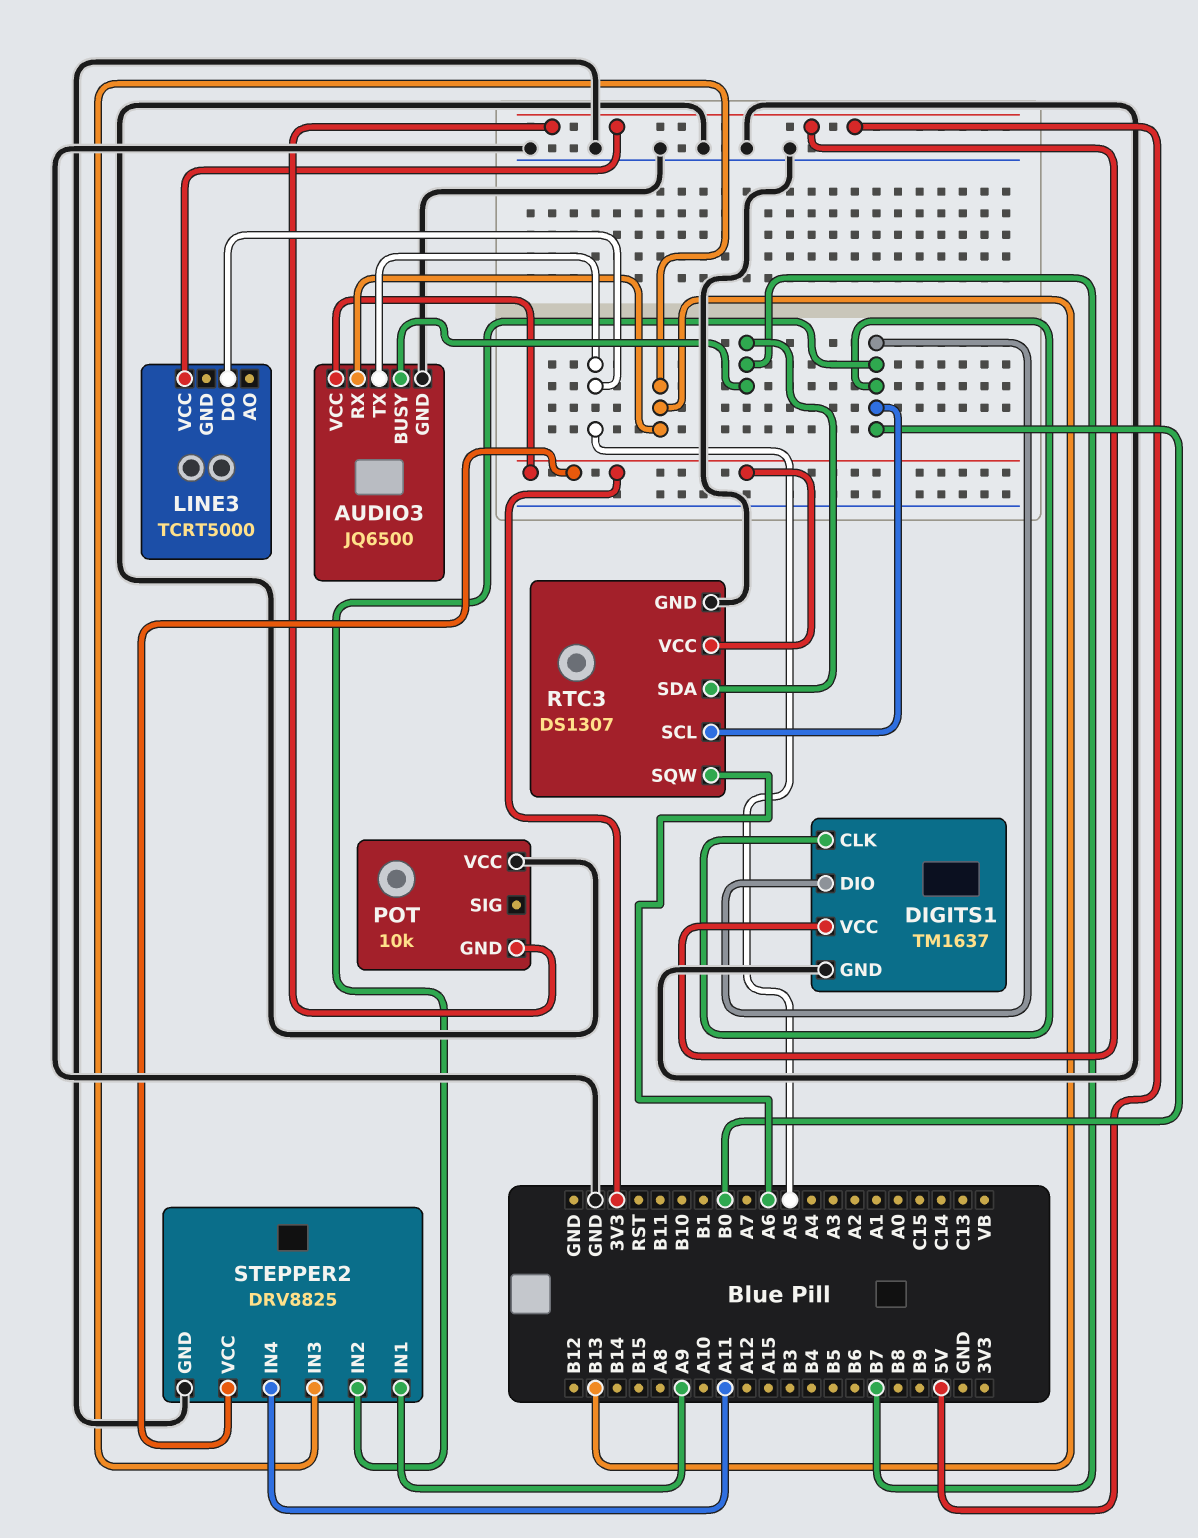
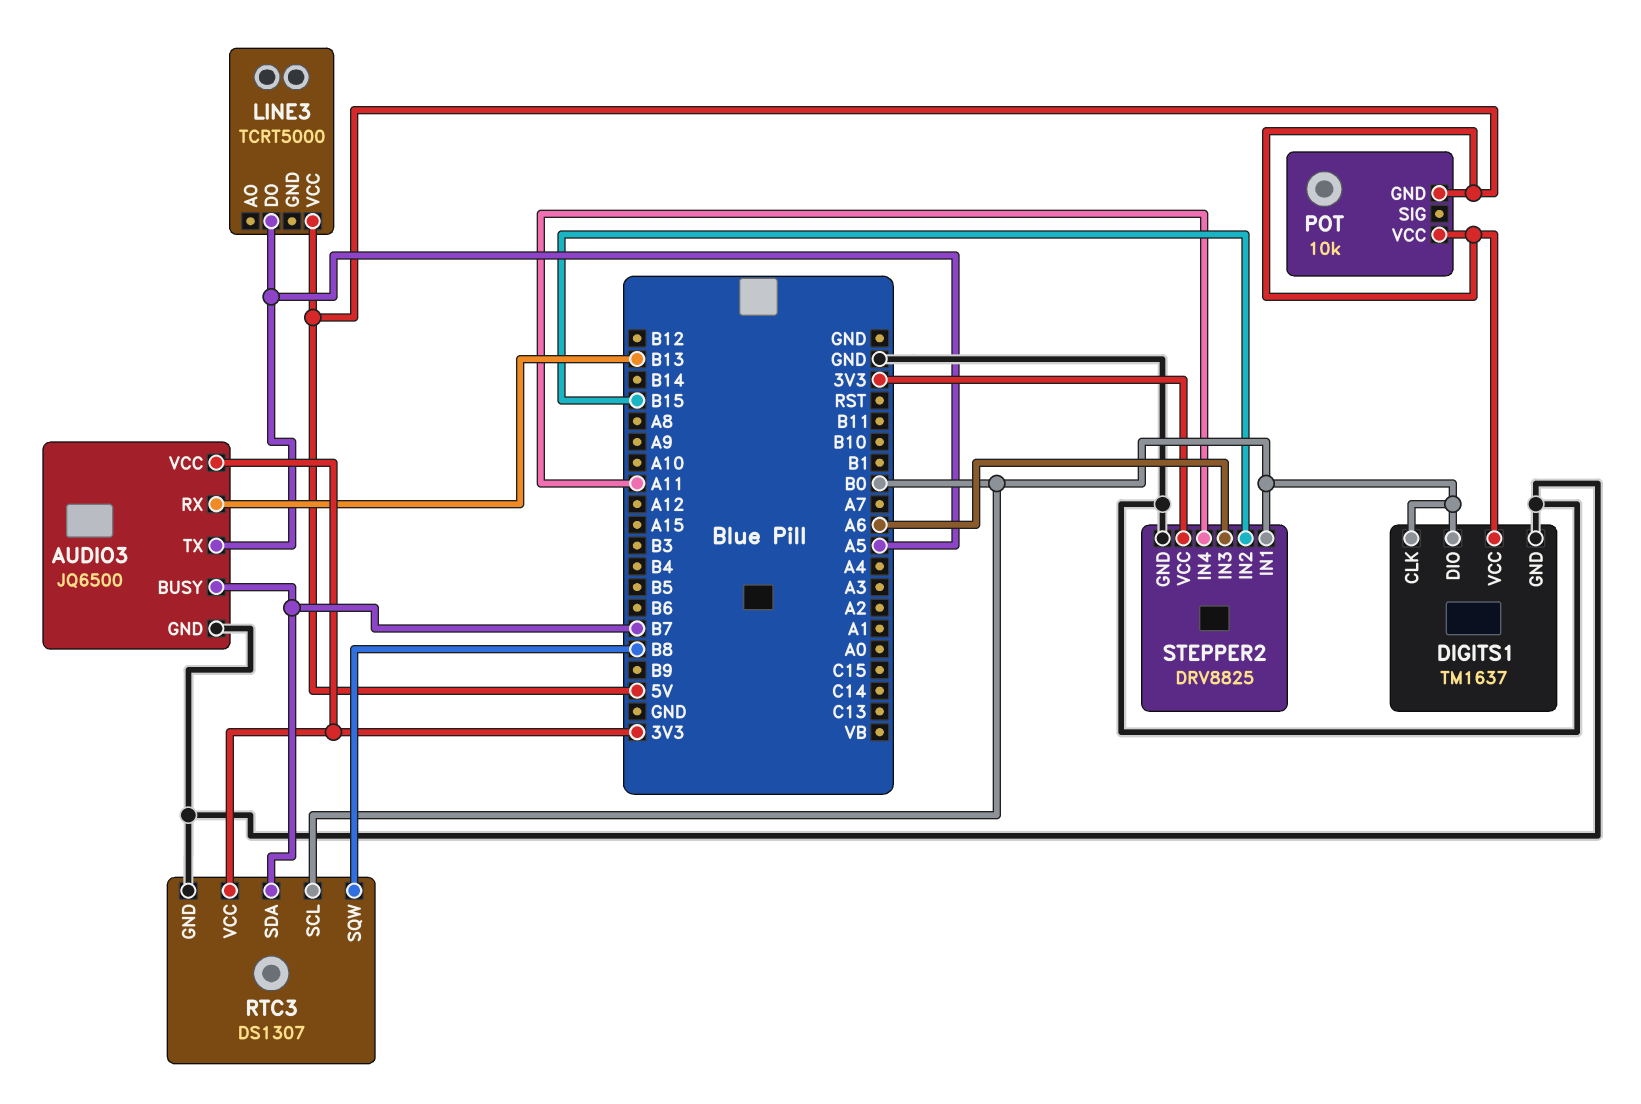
POT pin VCC: GND -> 5V
RTC3 pin SQW: A6 -> B8
STEPPER2 pin IN1: A9 -> B0
STEPPER2 pin IN2: B0 -> B15
STEPPER2 pin IN3: B13 -> A6

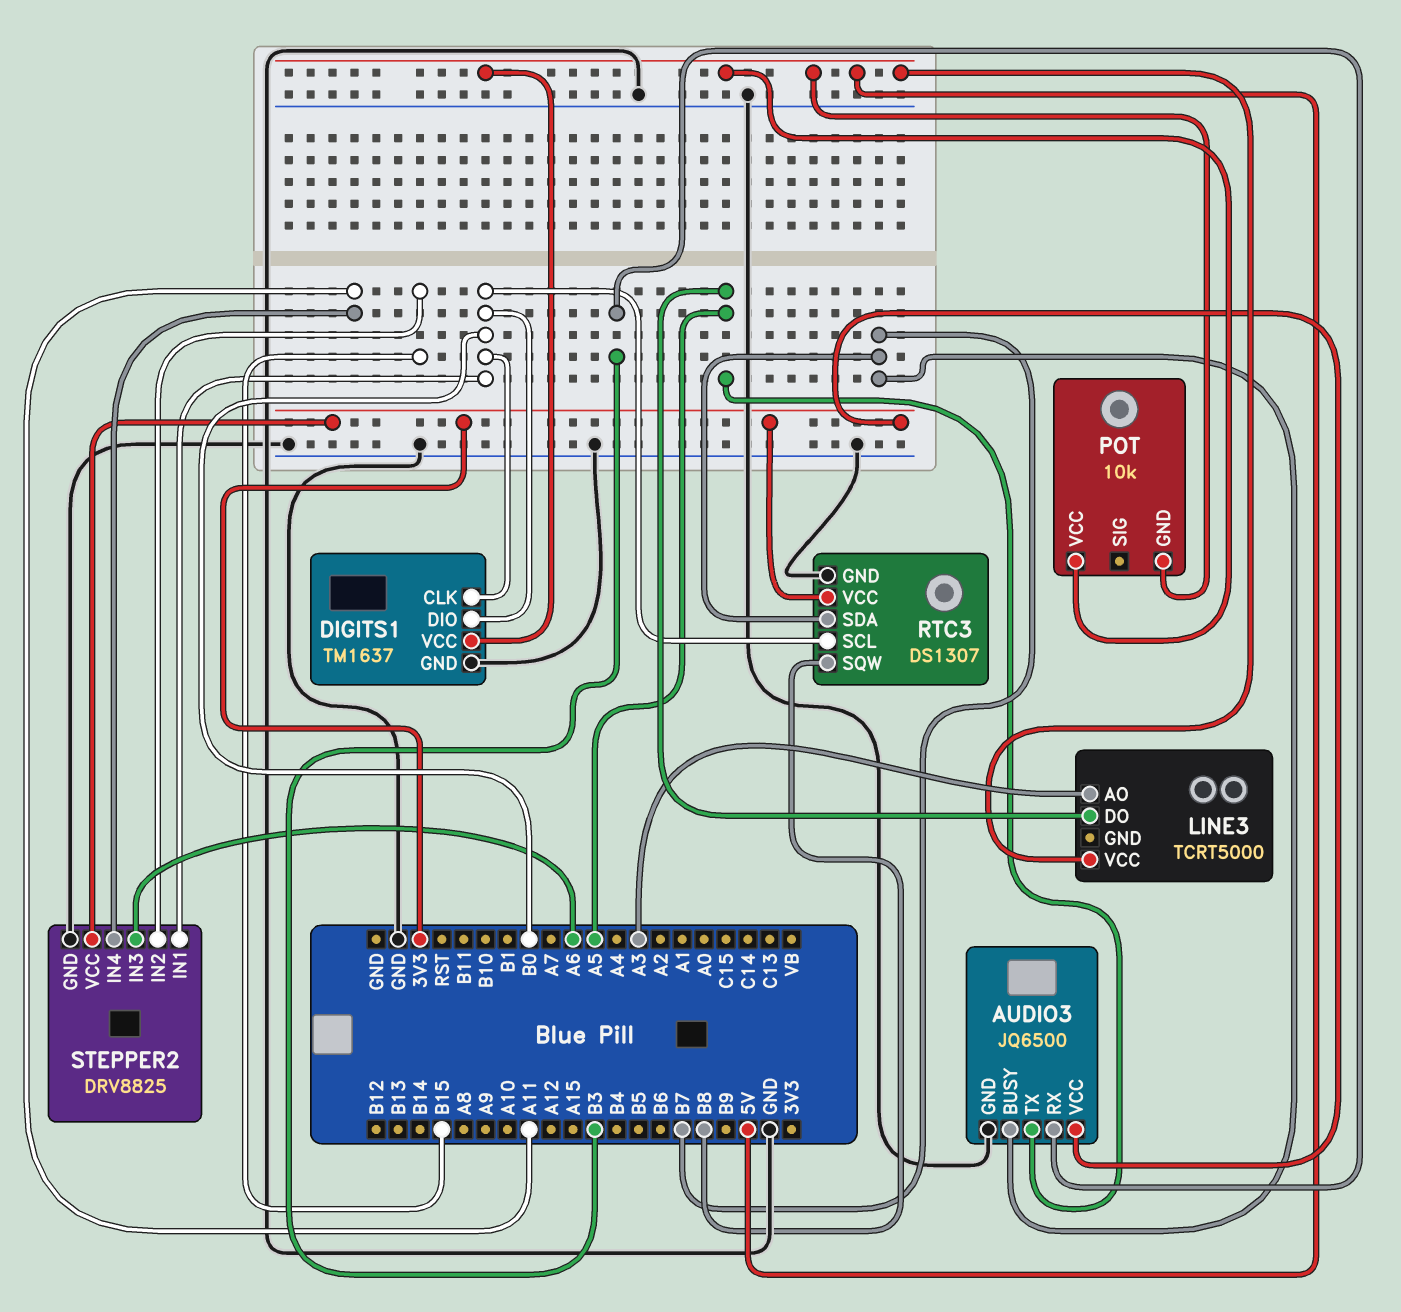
AUDIO3 pin RX: B13 -> B3
LINE3 pin AO: none -> A3

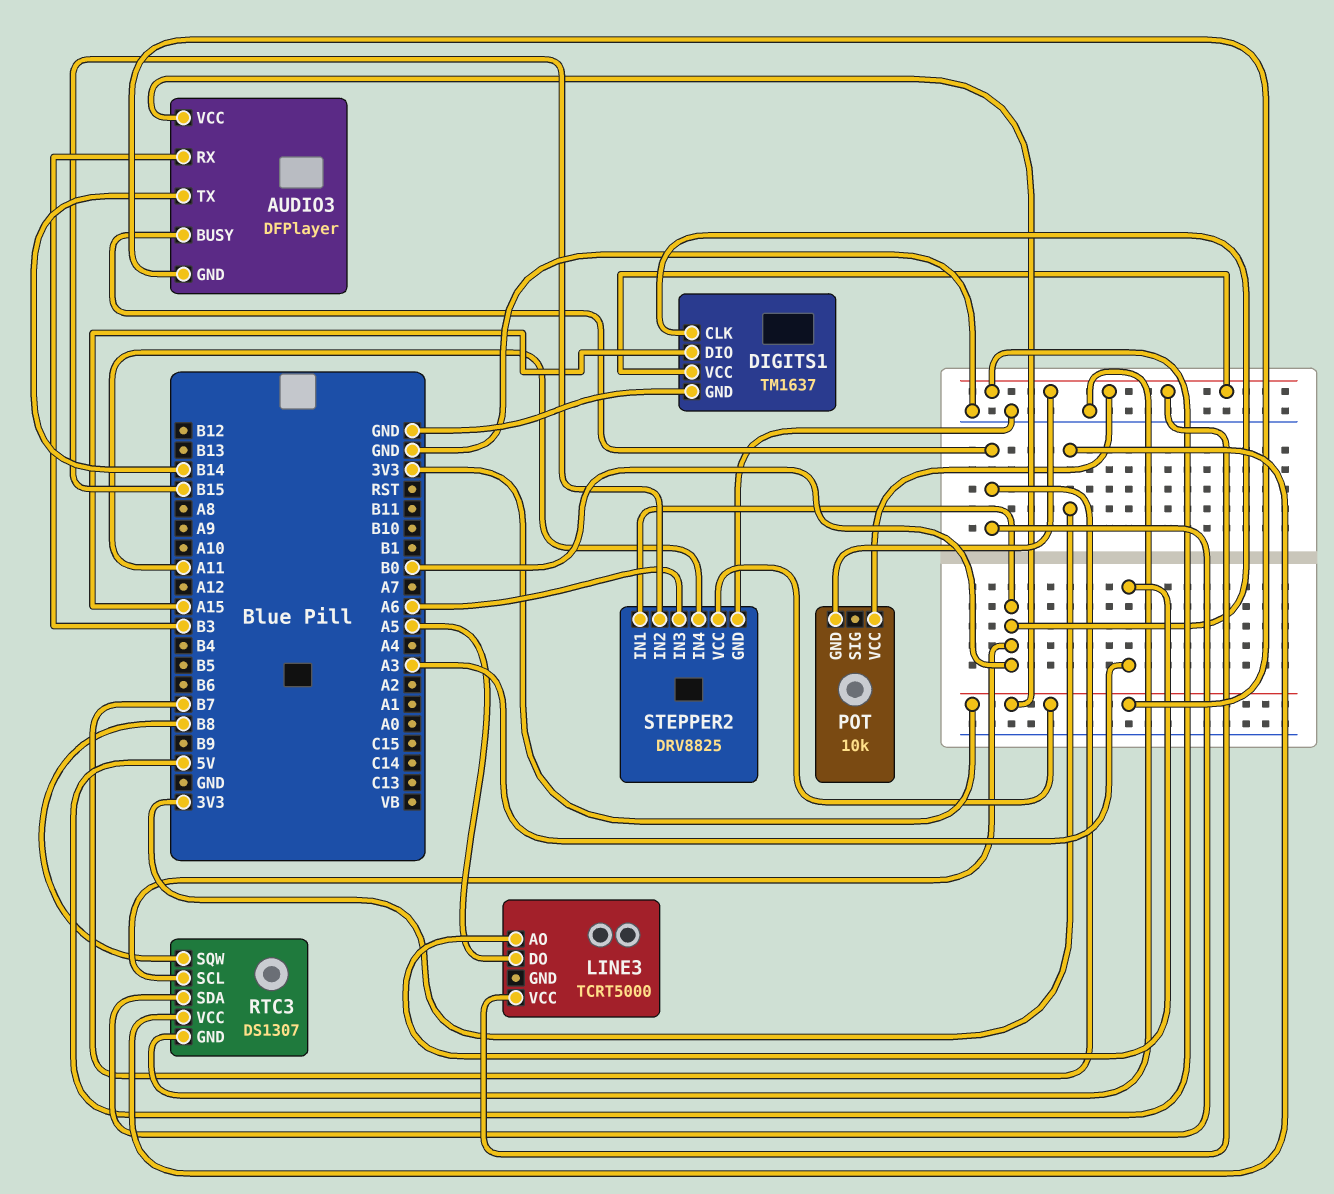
AUDIO3: JQ6500 -> DFPlayer
AUDIO3 pin GND: GND -> 3V3
AUDIO3 pin TX: A5 -> B14
DIGITS1 pin DIO: B0 -> A15

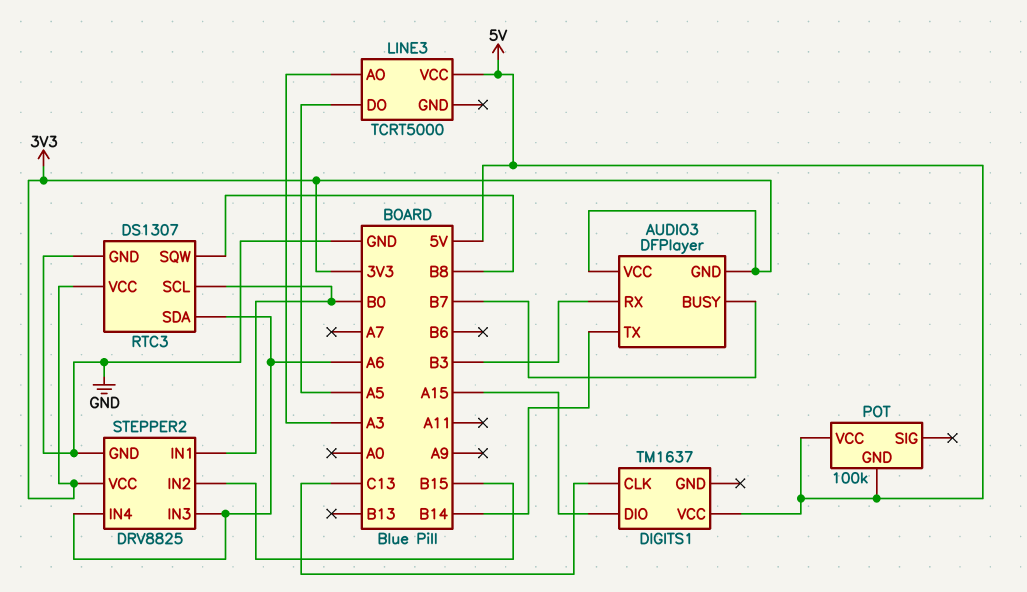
DIGITS1 pin CLK: B0 -> C13
DIGITS1 pin GND: GND -> none
POT: 10k -> 100k
RTC3 pin SDA: B7 -> A6
STEPPER2 pin IN4: A11 -> A6

